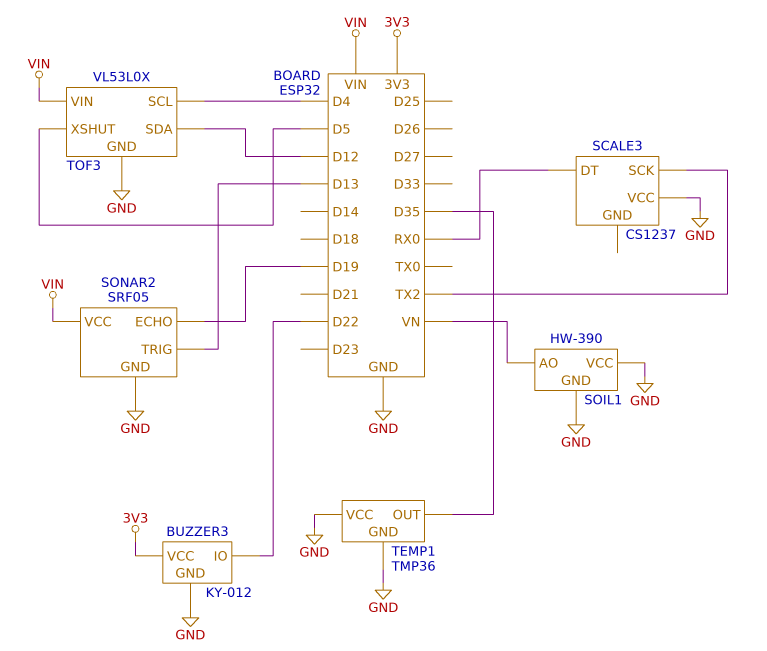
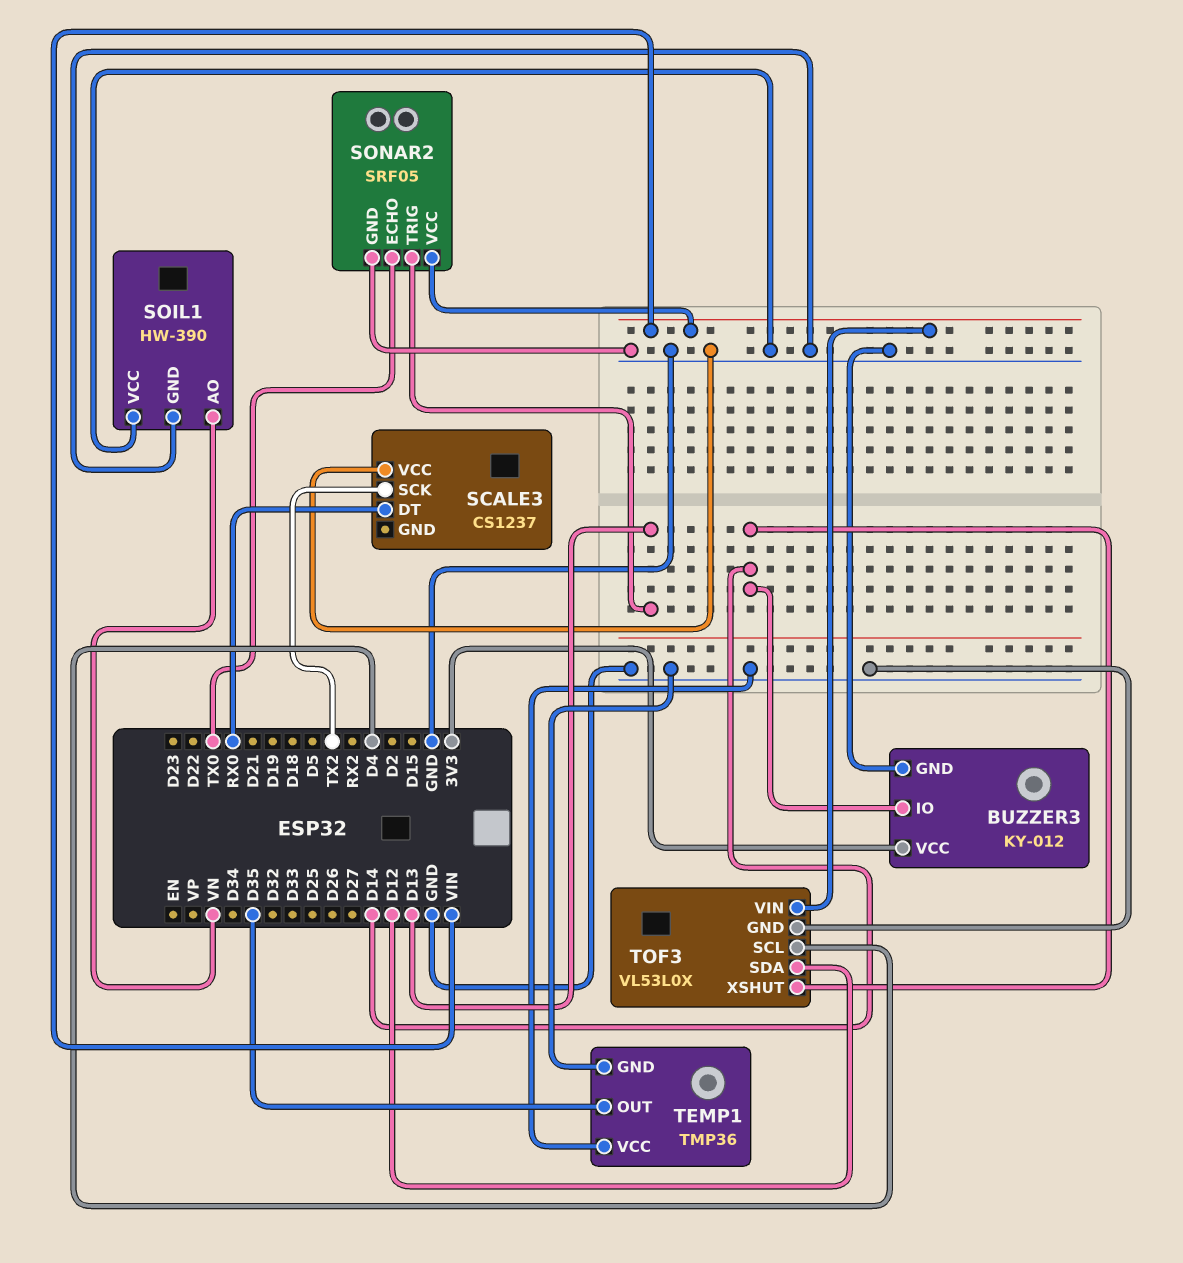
BUZZER3 pin IO: D22 -> D14
SONAR2 pin ECHO: D19 -> TX0
TOF3 pin XSHUT: D5 -> D14

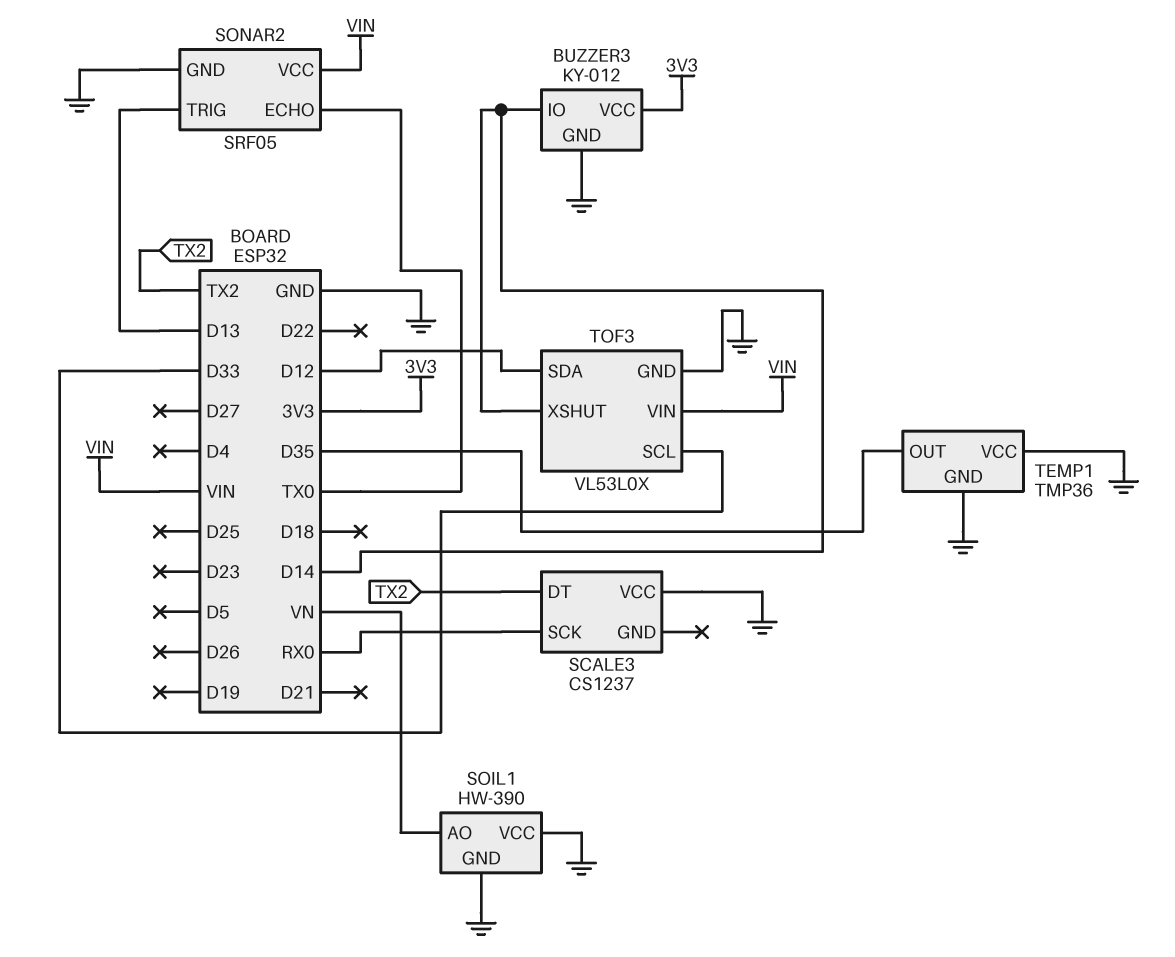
SCALE3 pin DT: RX0 -> TX2
SCALE3 pin SCK: TX2 -> RX0
TOF3 pin SCL: D4 -> D33

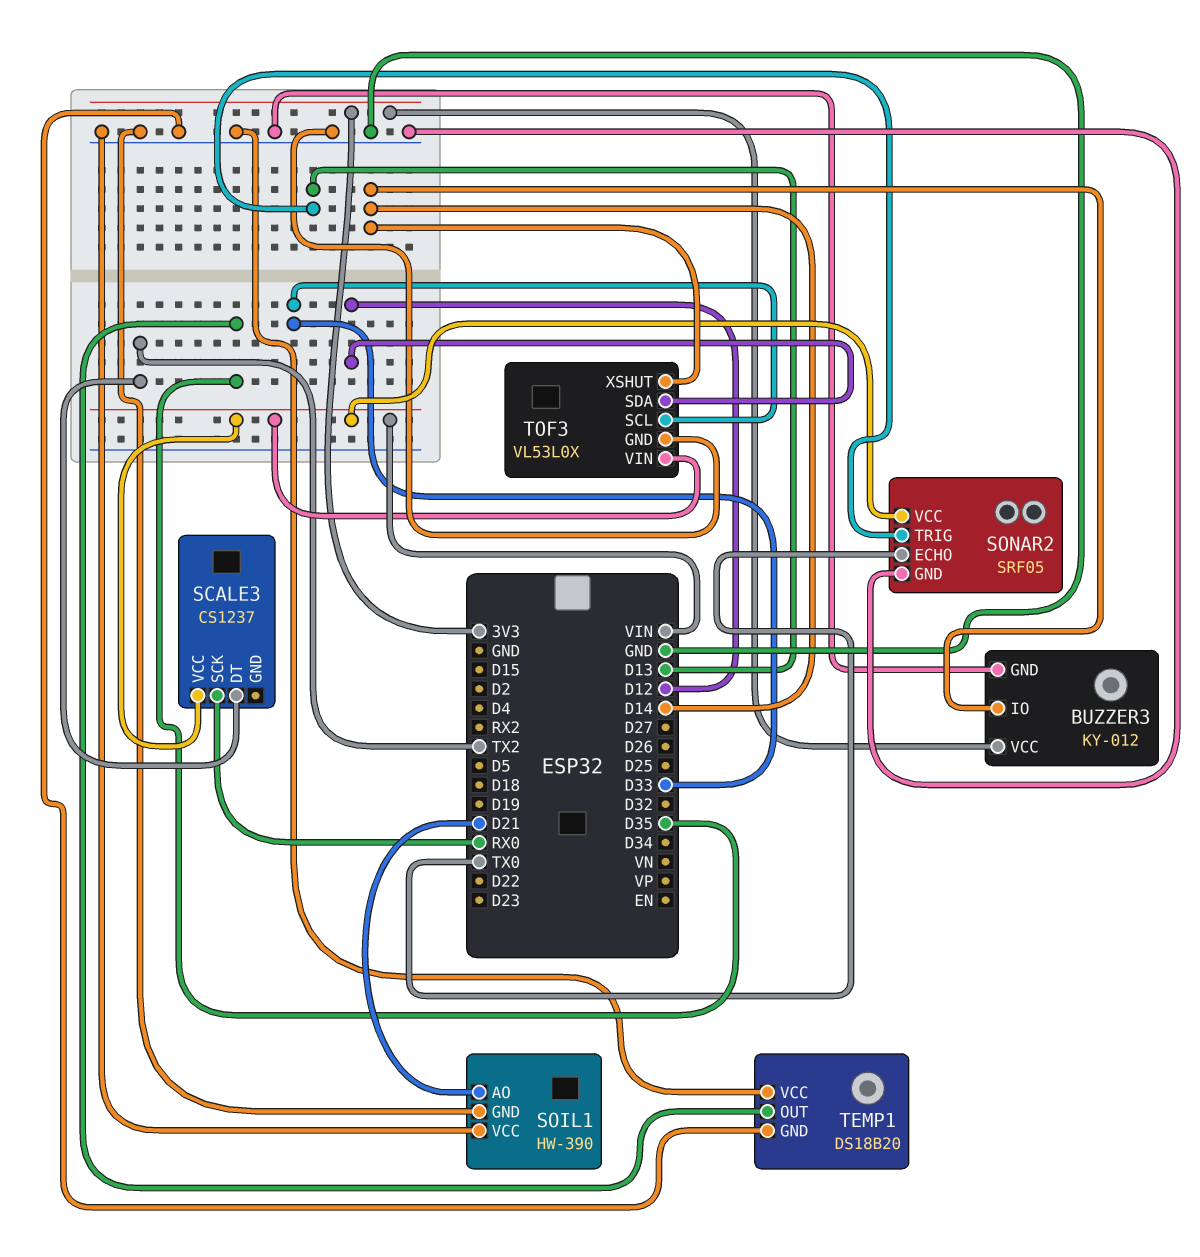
SCALE3 pin VCC: GND -> VIN
SOIL1 pin AO: VN -> D21
TEMP1: TMP36 -> DS18B20

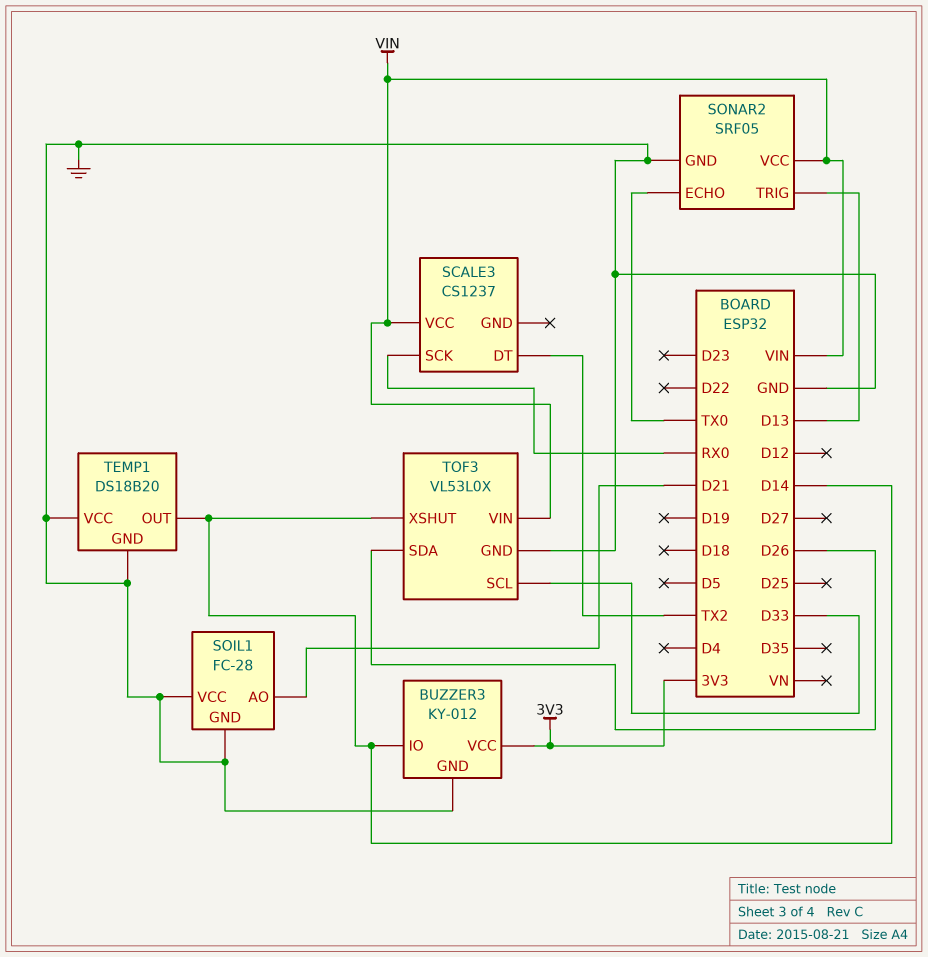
SOIL1: HW-390 -> FC-28
TEMP1 pin OUT: D35 -> D14
TOF3 pin SDA: D12 -> D26

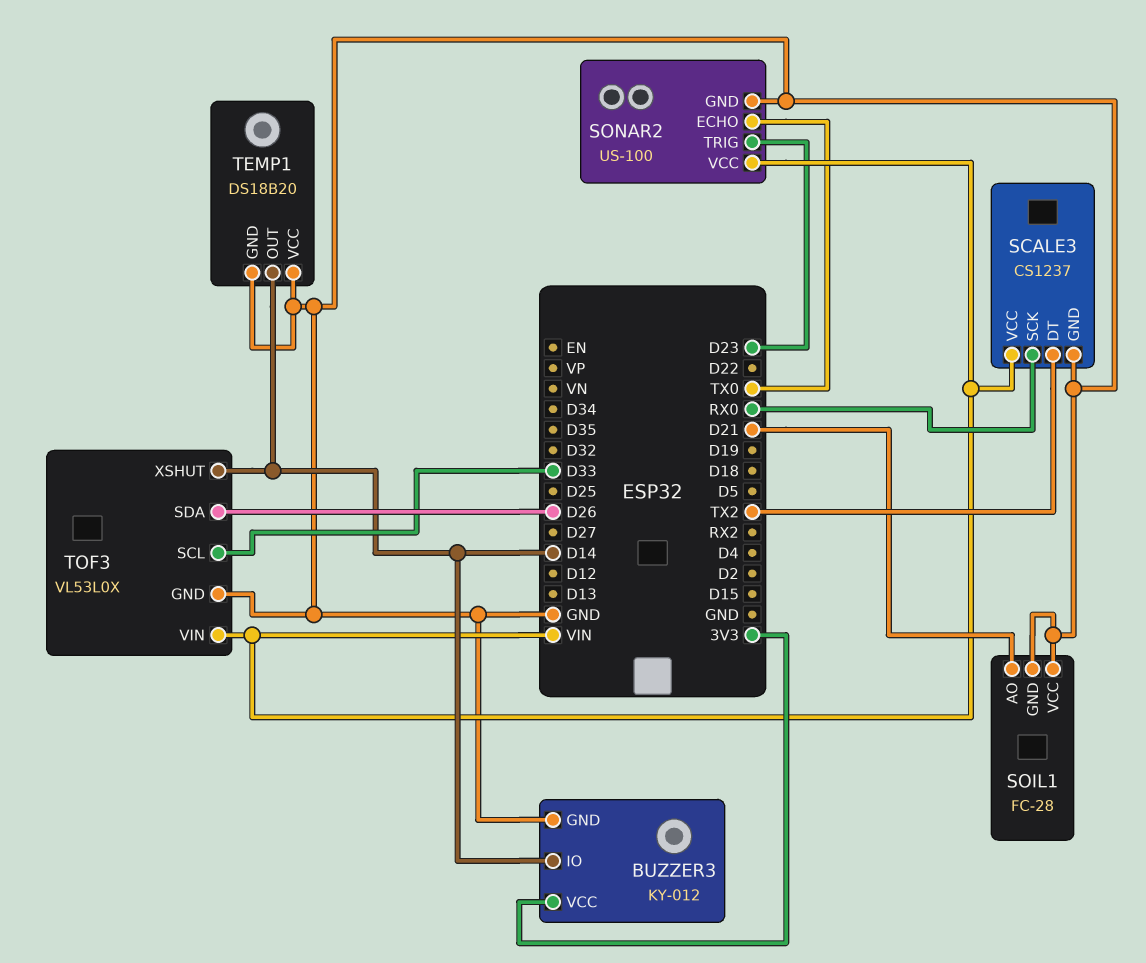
SCALE3 pin GND: none -> GND
SONAR2: SRF05 -> US-100
SONAR2 pin TRIG: D13 -> D23

